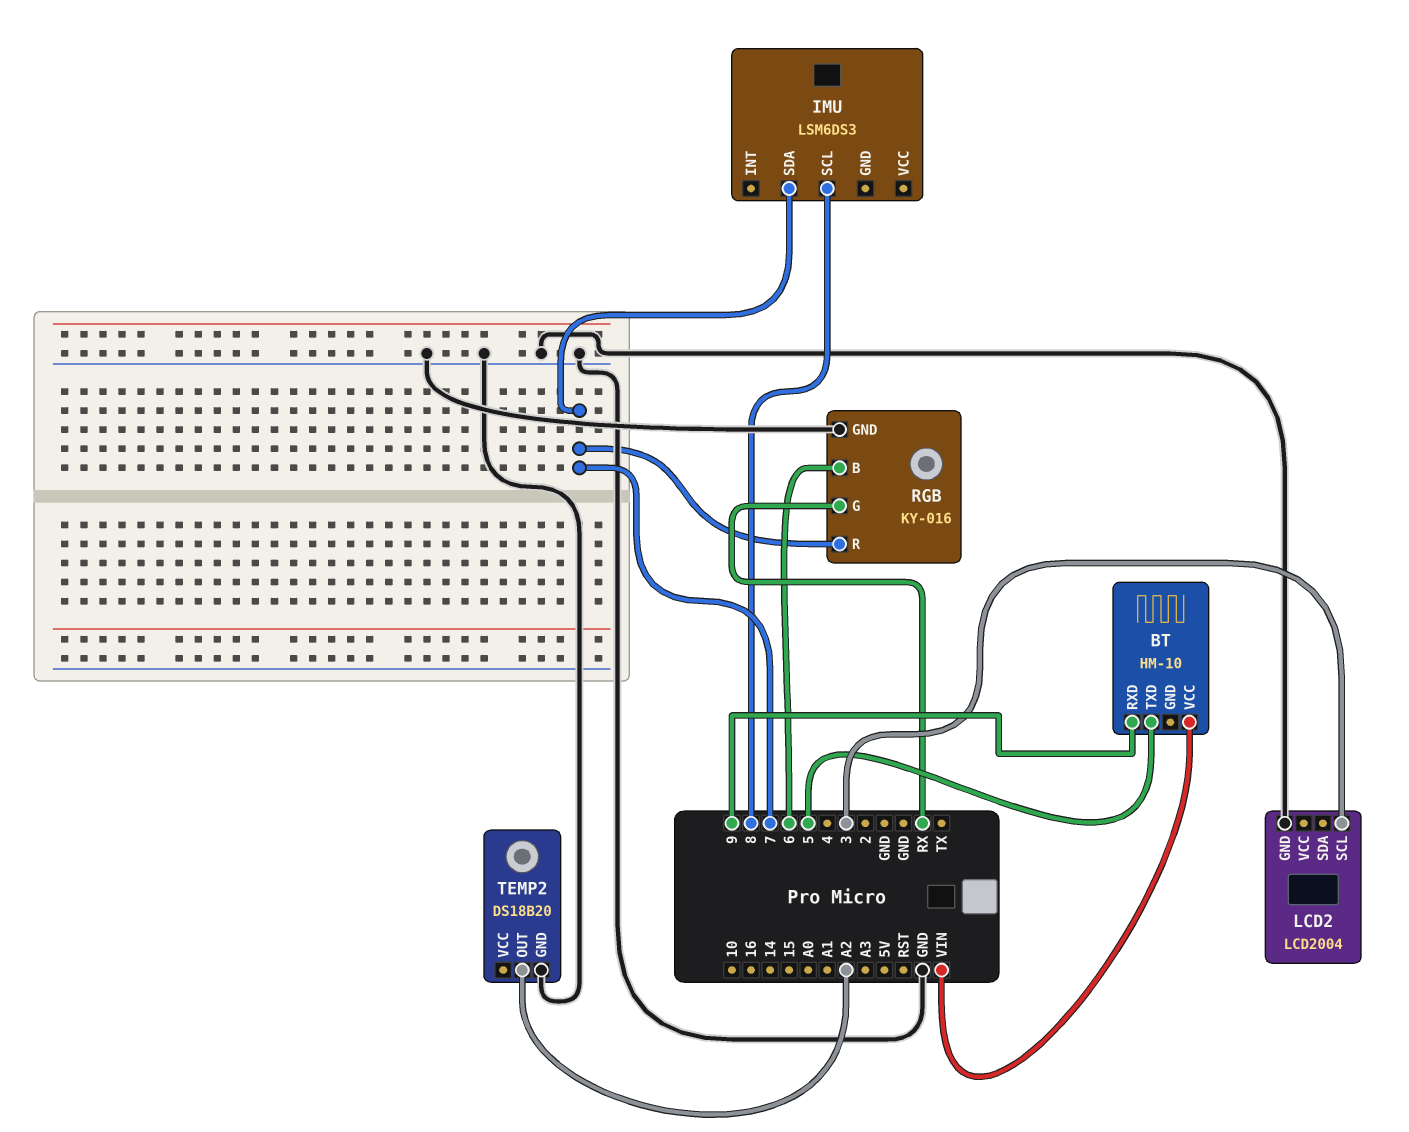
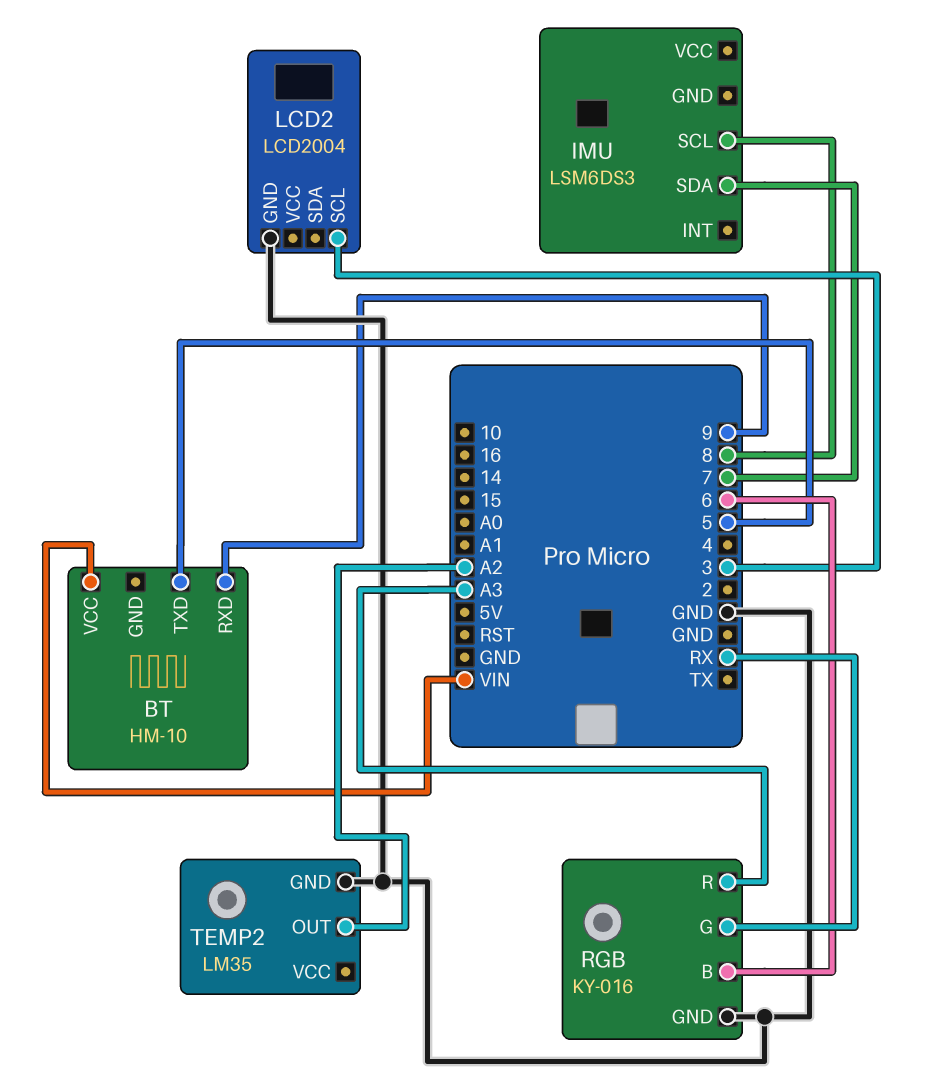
RGB pin R: 7 -> A3
TEMP2: DS18B20 -> LM35

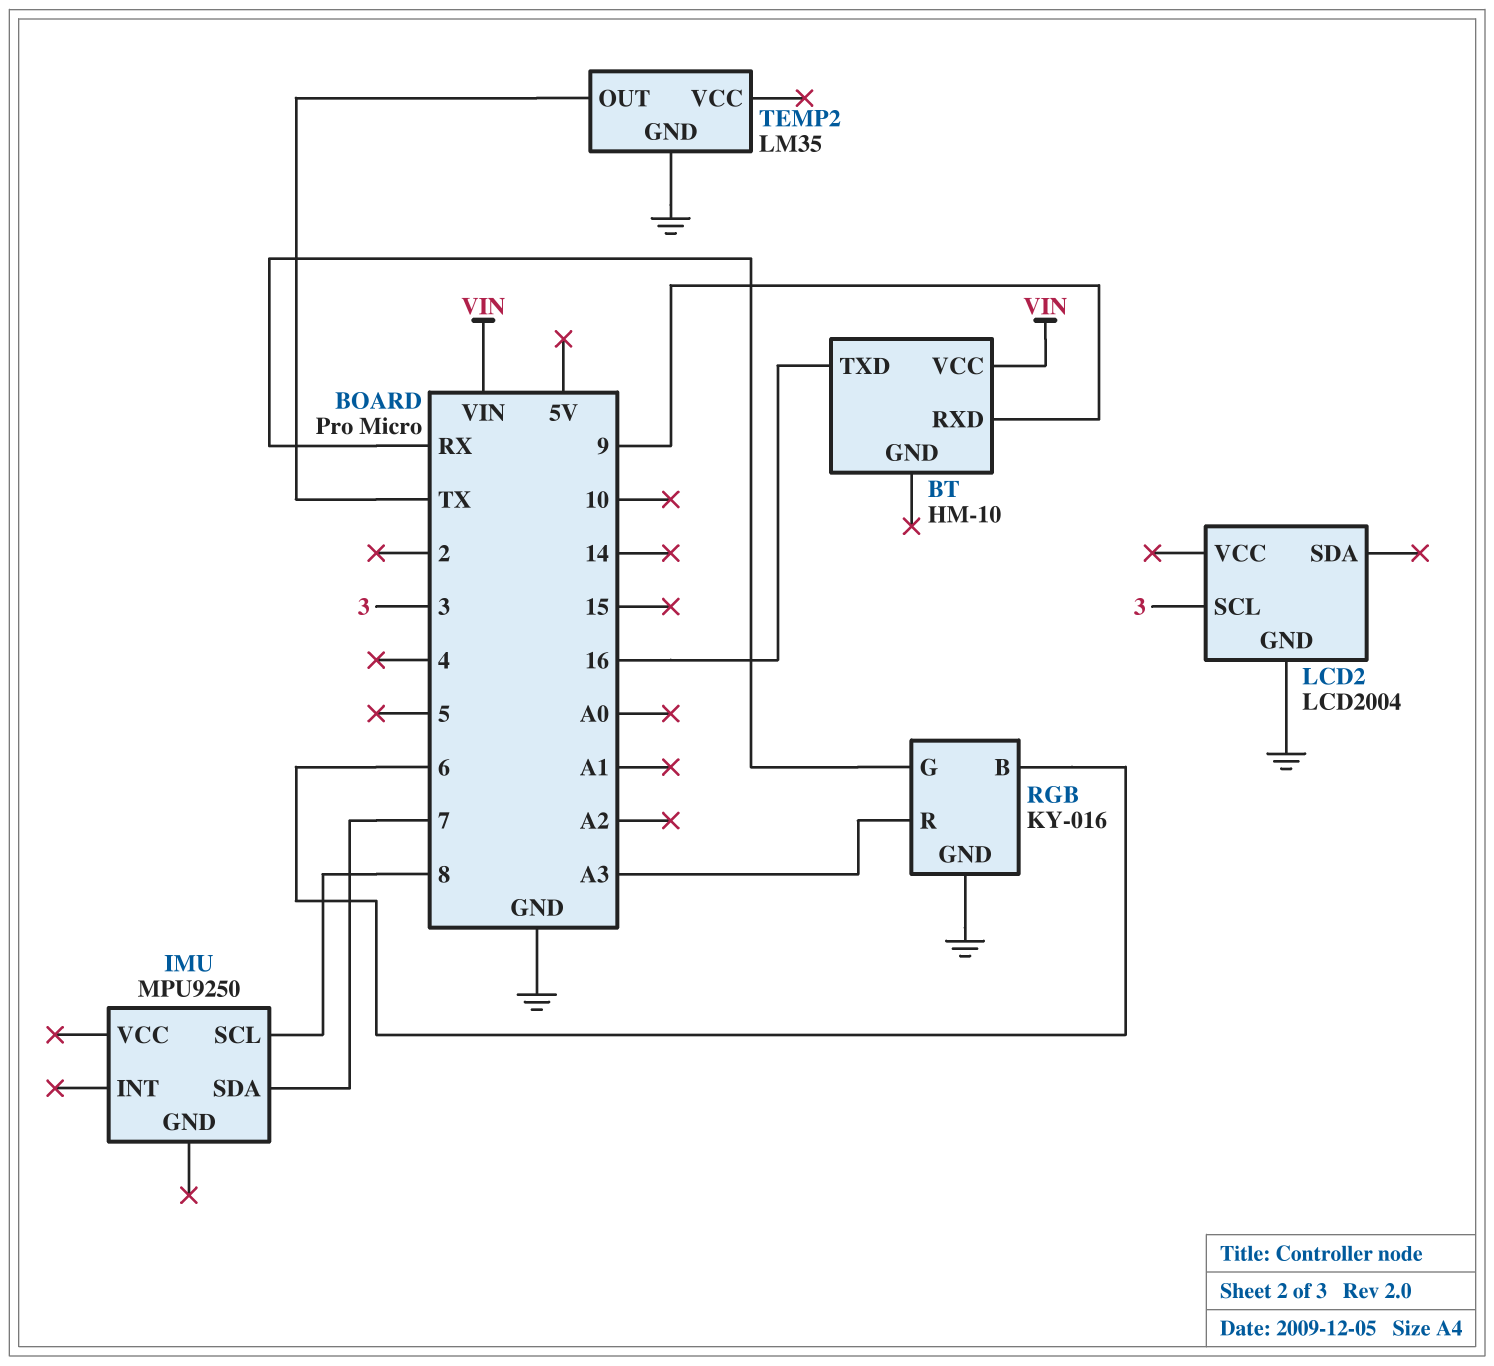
BT pin TXD: 5 -> 16
IMU: LSM6DS3 -> MPU9250
TEMP2 pin OUT: A2 -> TX

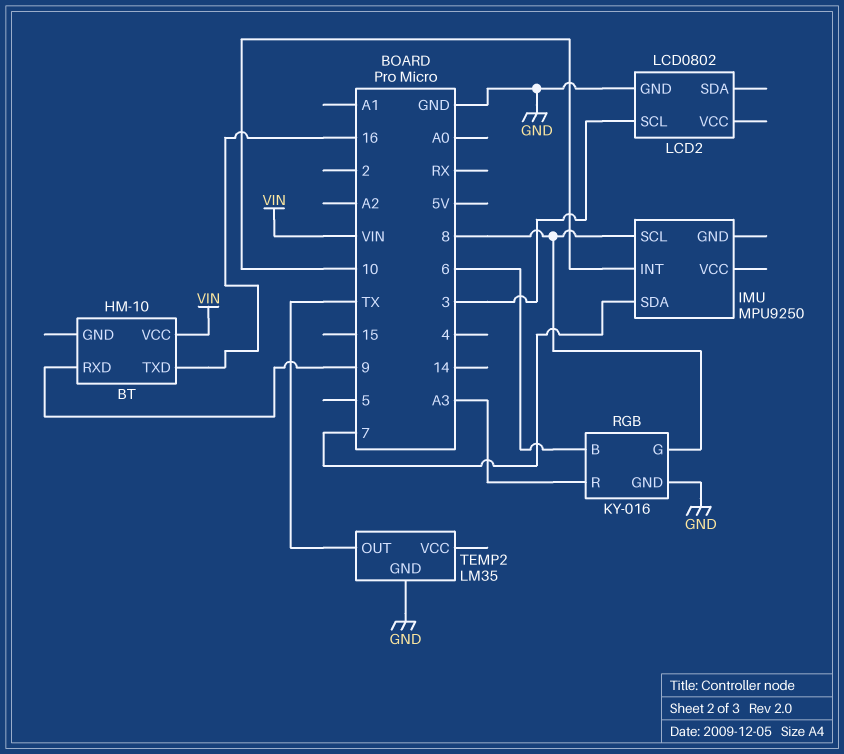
IMU pin INT: none -> 10
LCD2: LCD2004 -> LCD0802
RGB pin G: RX -> 8

